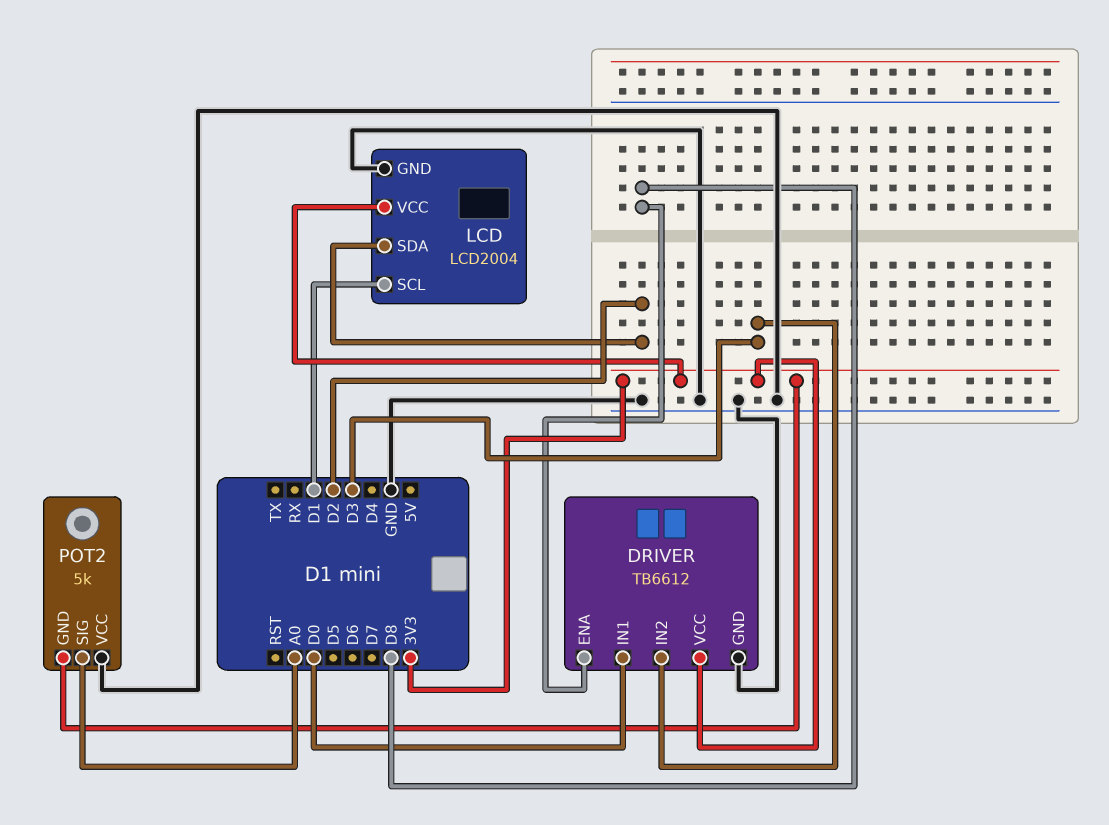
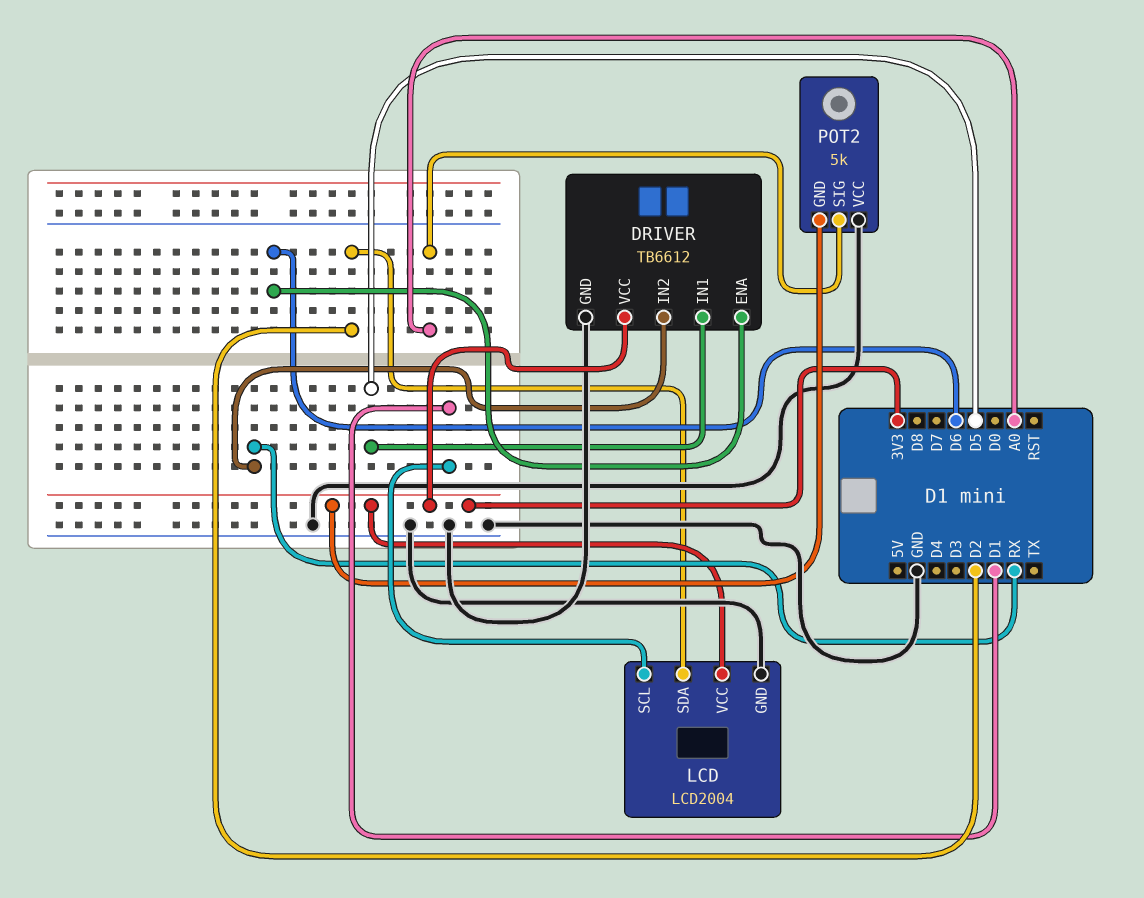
DRIVER pin ENA: D8 -> D6
DRIVER pin IN1: D0 -> D5
DRIVER pin IN2: D3 -> RX

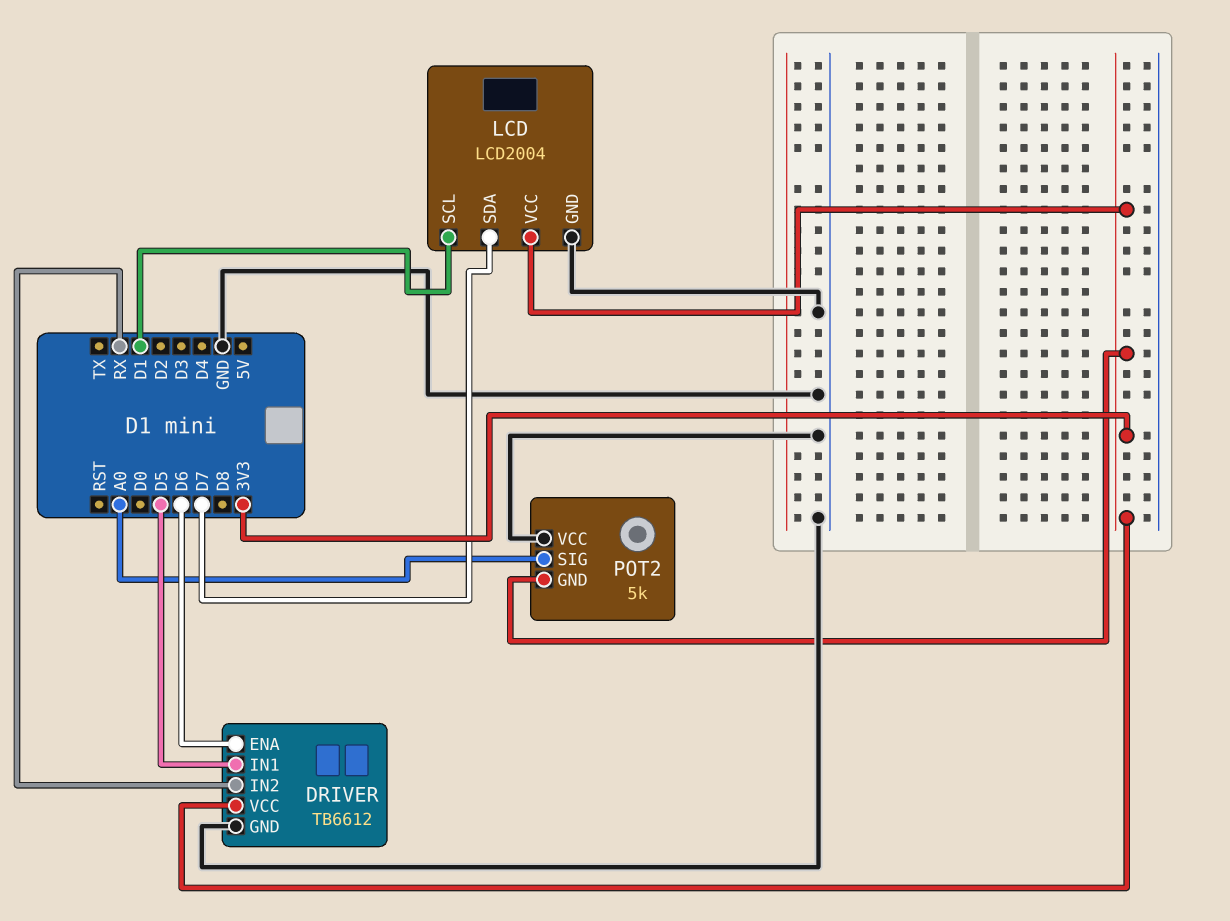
LCD pin SDA: D2 -> D7

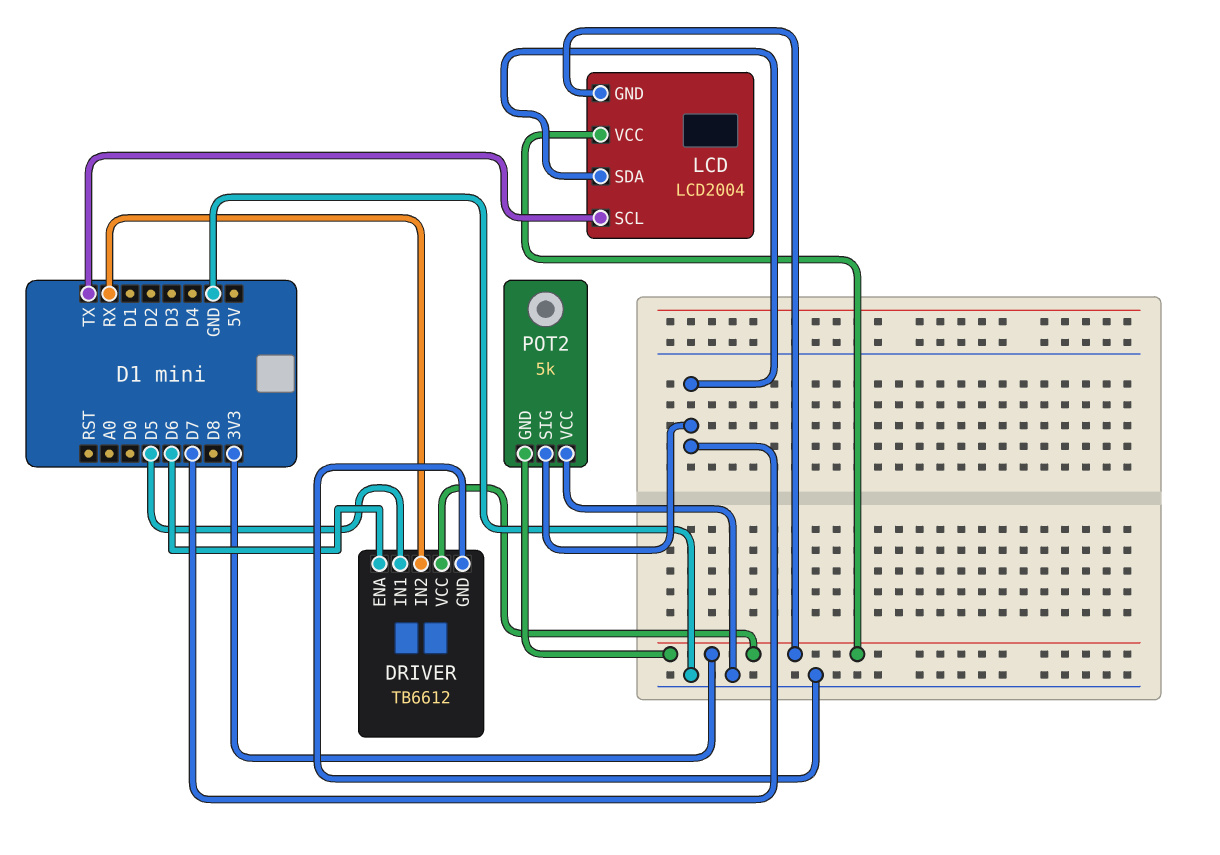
LCD pin GND: GND -> 3V3
LCD pin SCL: D1 -> TX
POT2 pin SIG: A0 -> D7

